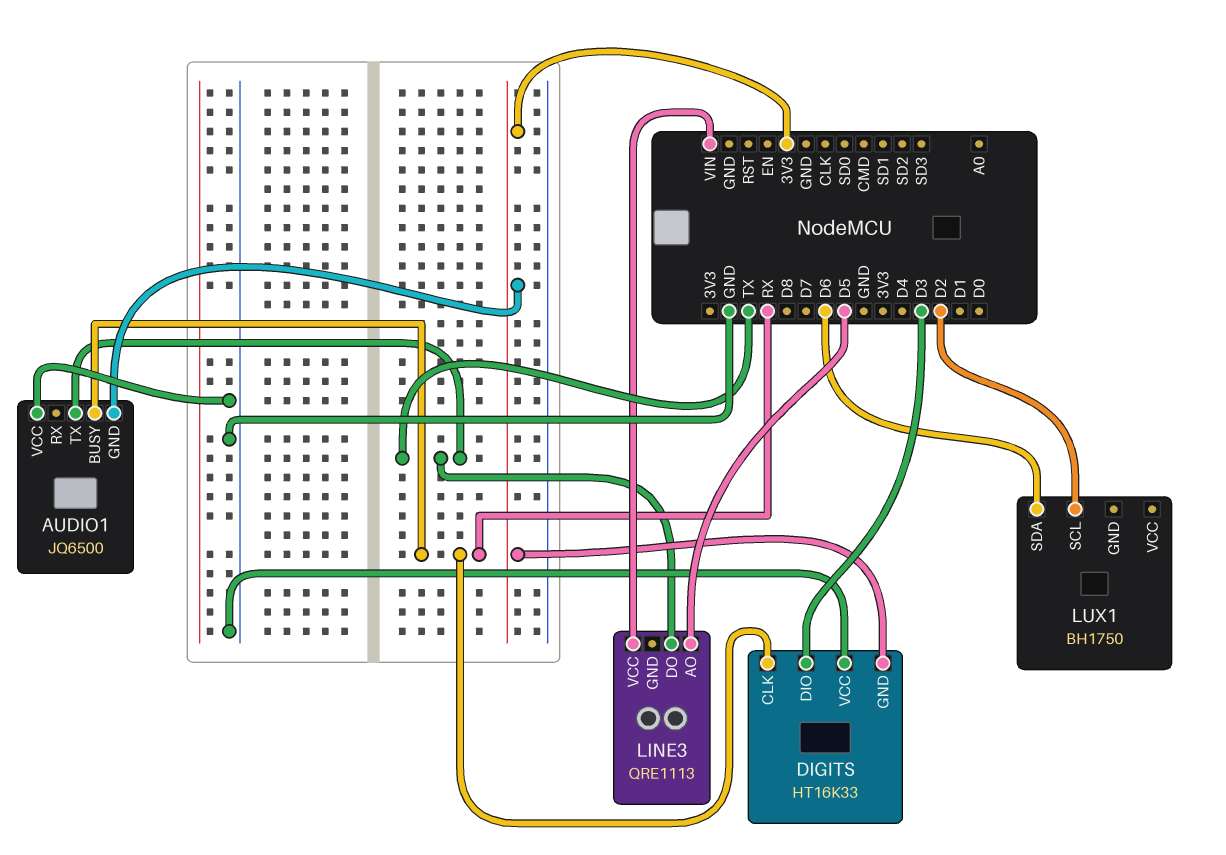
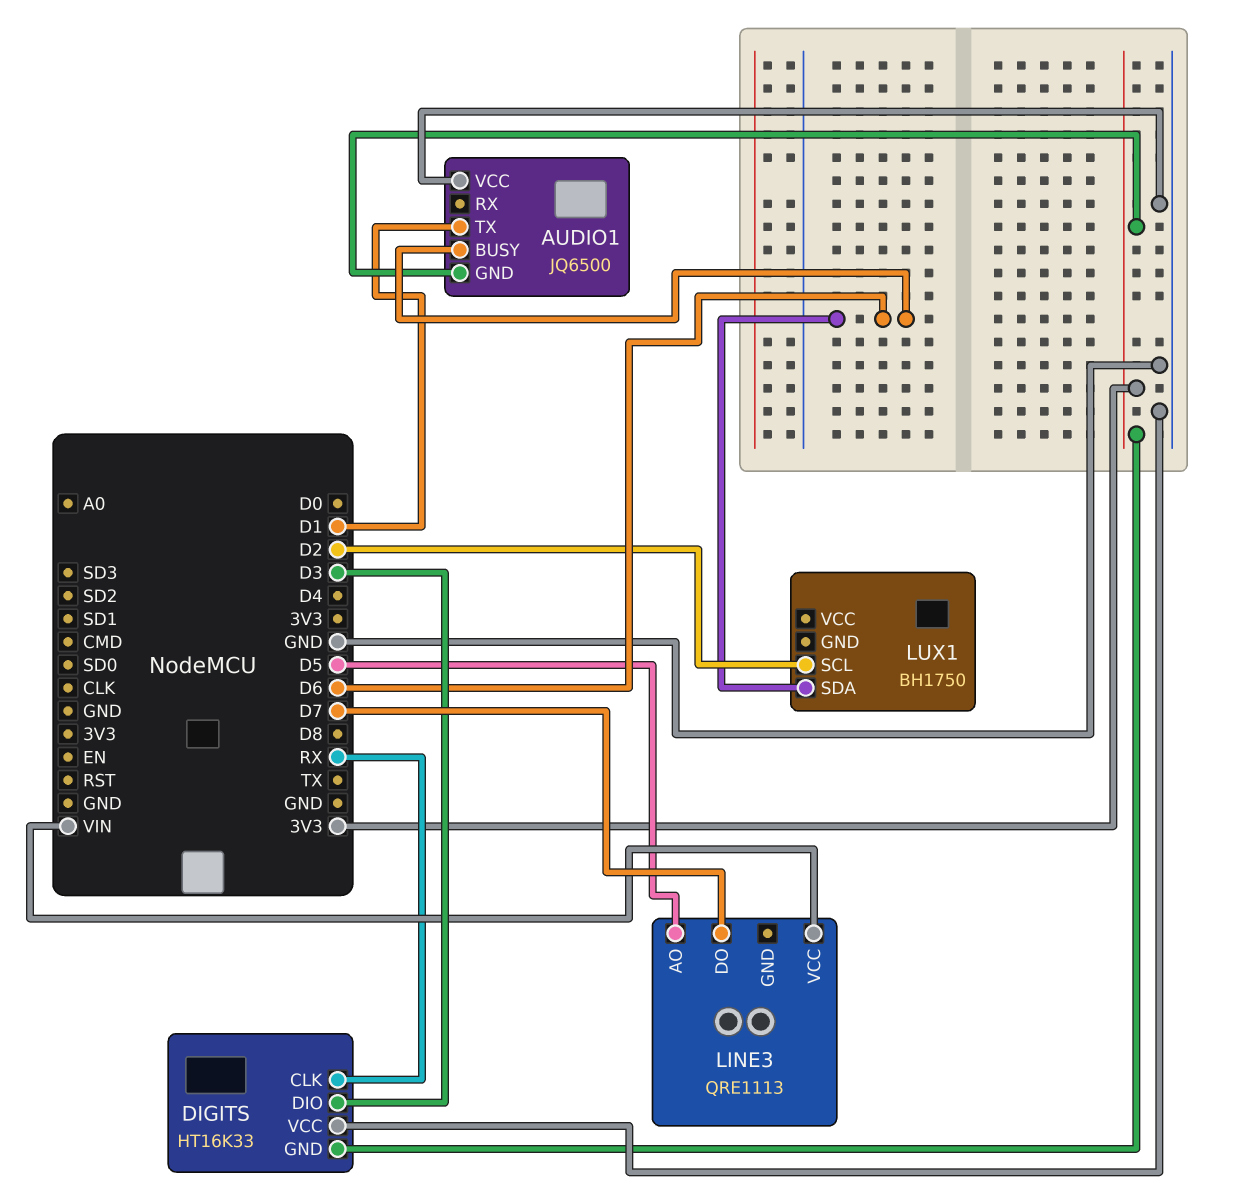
AUDIO1 pin BUSY: RX -> D6
AUDIO1 pin TX: TX -> D1
LINE3 pin DO: TX -> D7

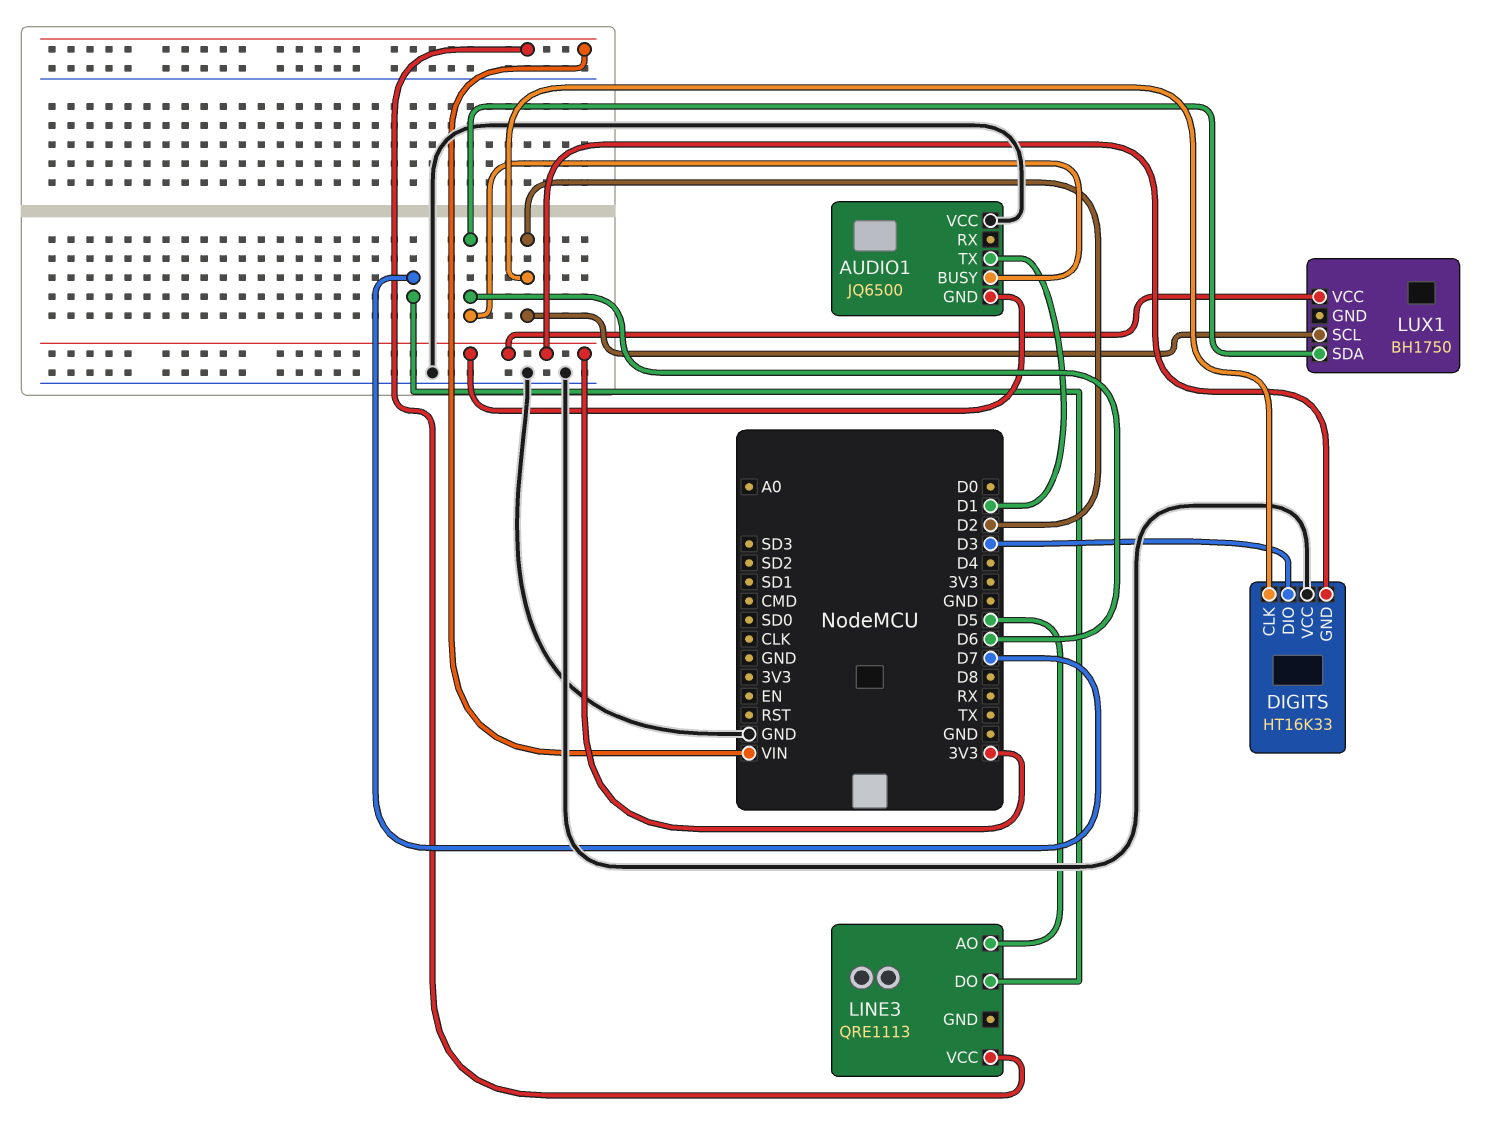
DIGITS pin CLK: RX -> D2
LUX1 pin VCC: none -> 3V3

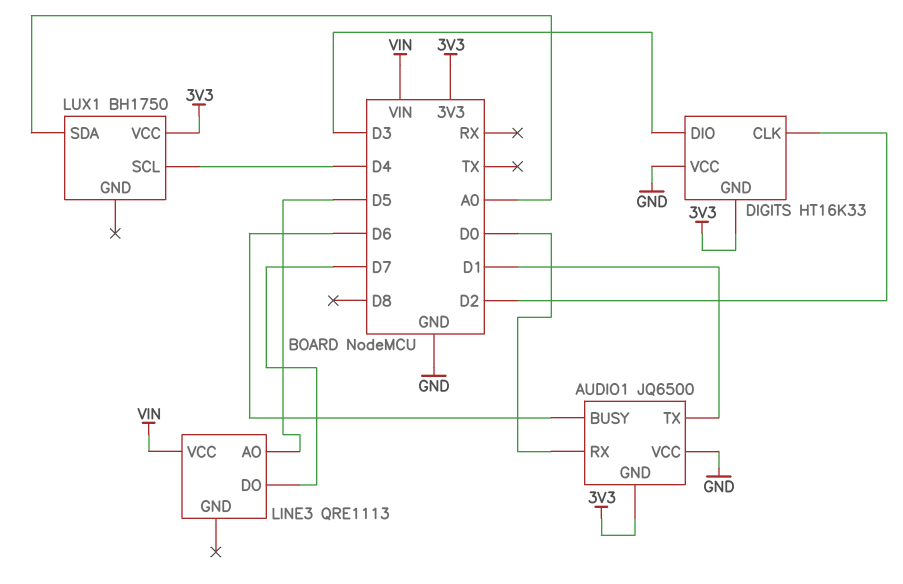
AUDIO1 pin RX: none -> D0
LUX1 pin SCL: D2 -> D4
LUX1 pin SDA: D6 -> A0

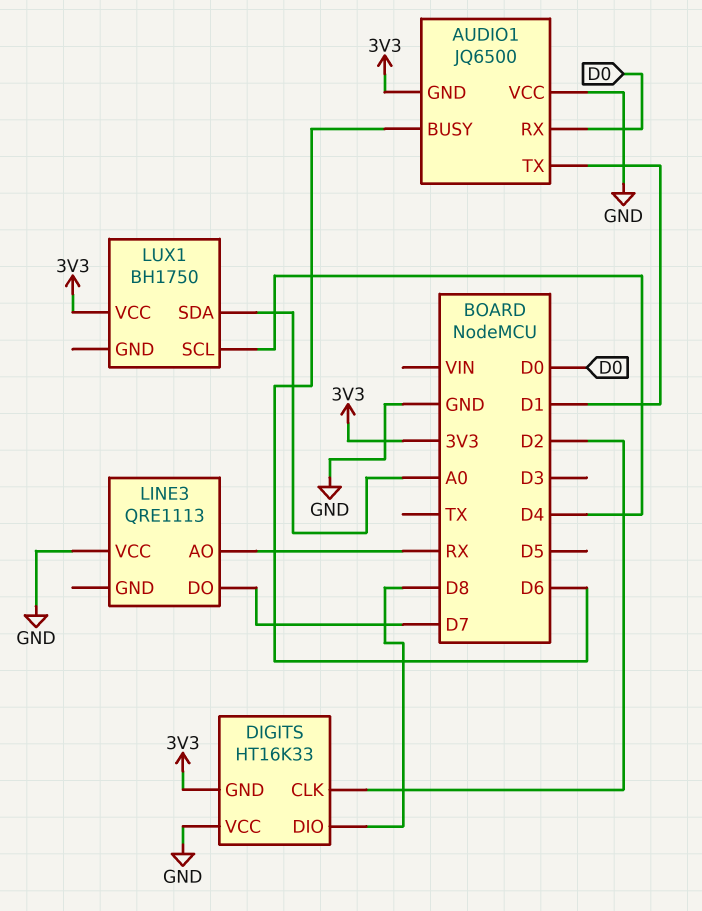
DIGITS pin DIO: D3 -> D8
LINE3 pin AO: D5 -> RX
LINE3 pin VCC: VIN -> GND

